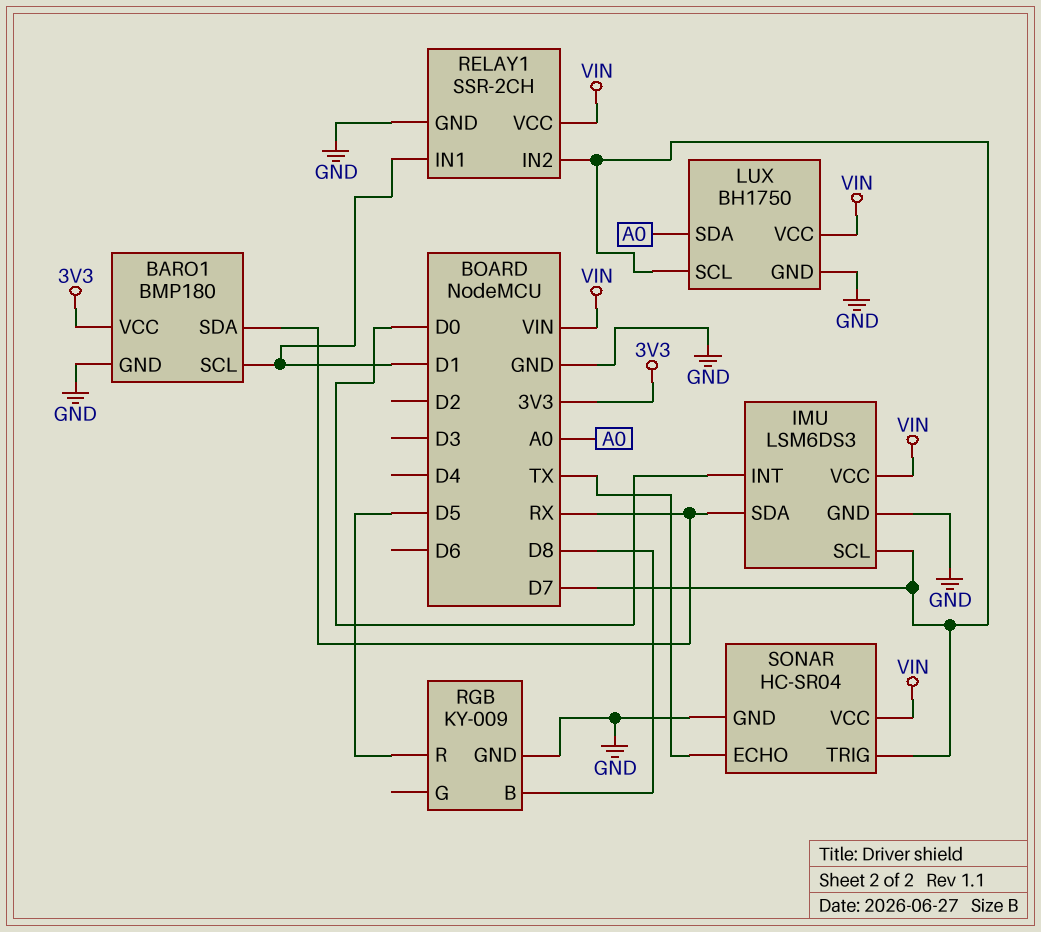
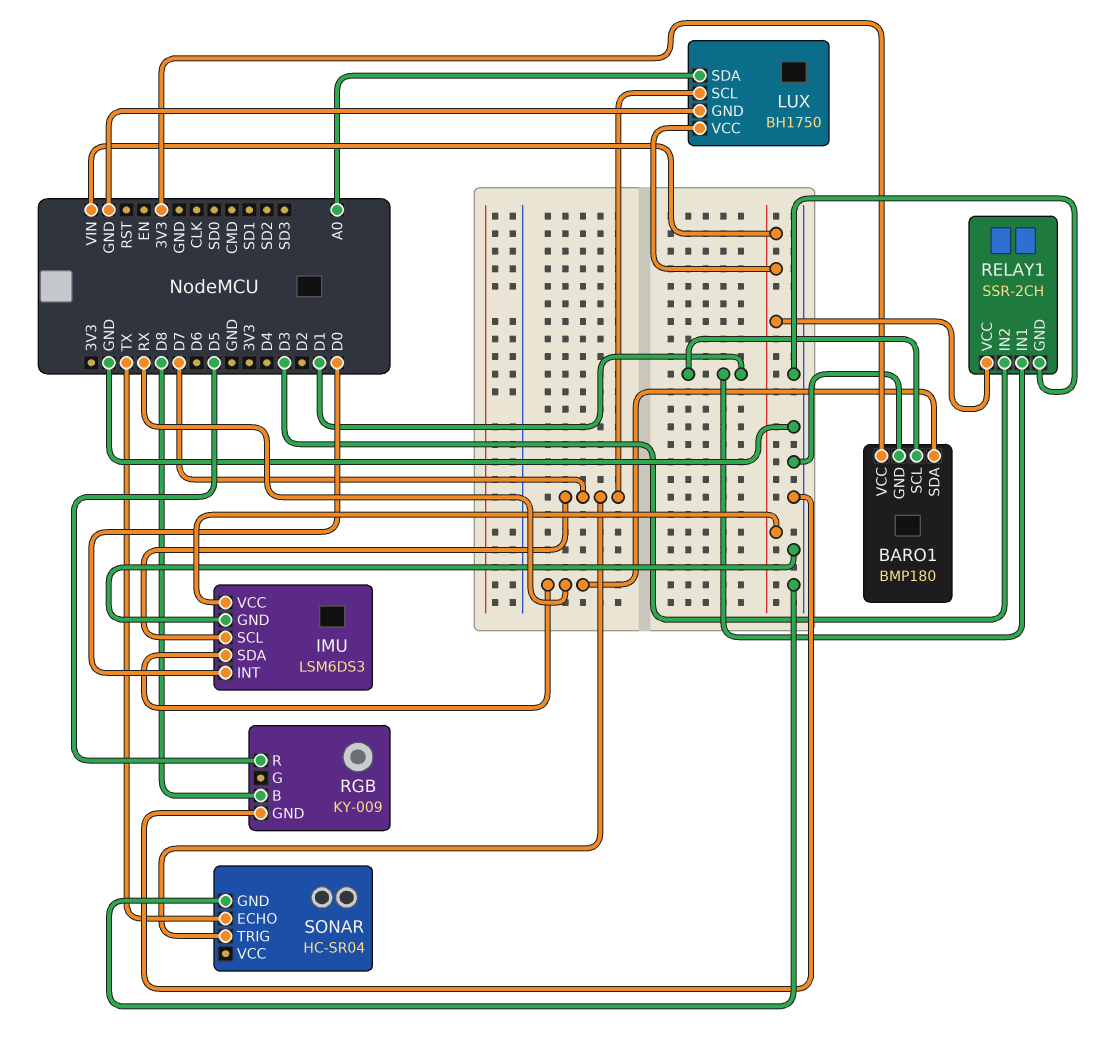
RELAY1 pin IN2: D7 -> D3
SONAR pin VCC: VIN -> none

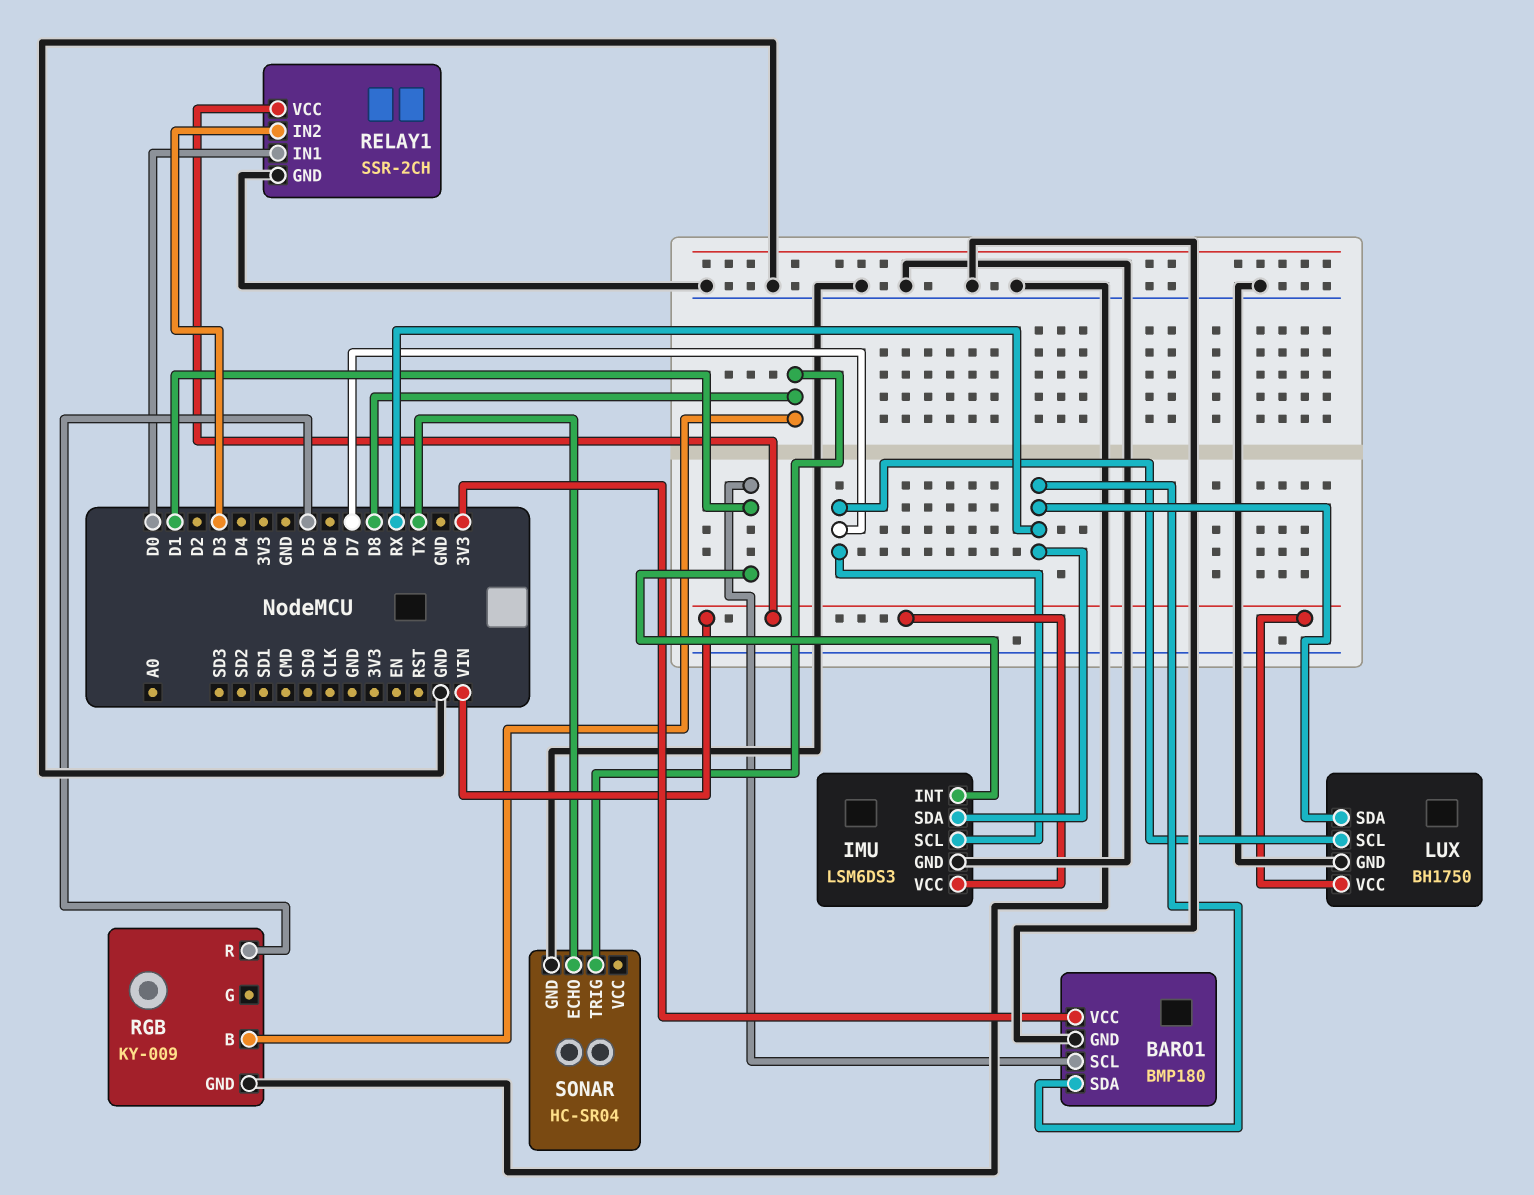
IMU pin INT: D0 -> D1
LUX pin SDA: A0 -> RX
RELAY1 pin IN1: D1 -> D0
SONAR pin TRIG: D7 -> D8

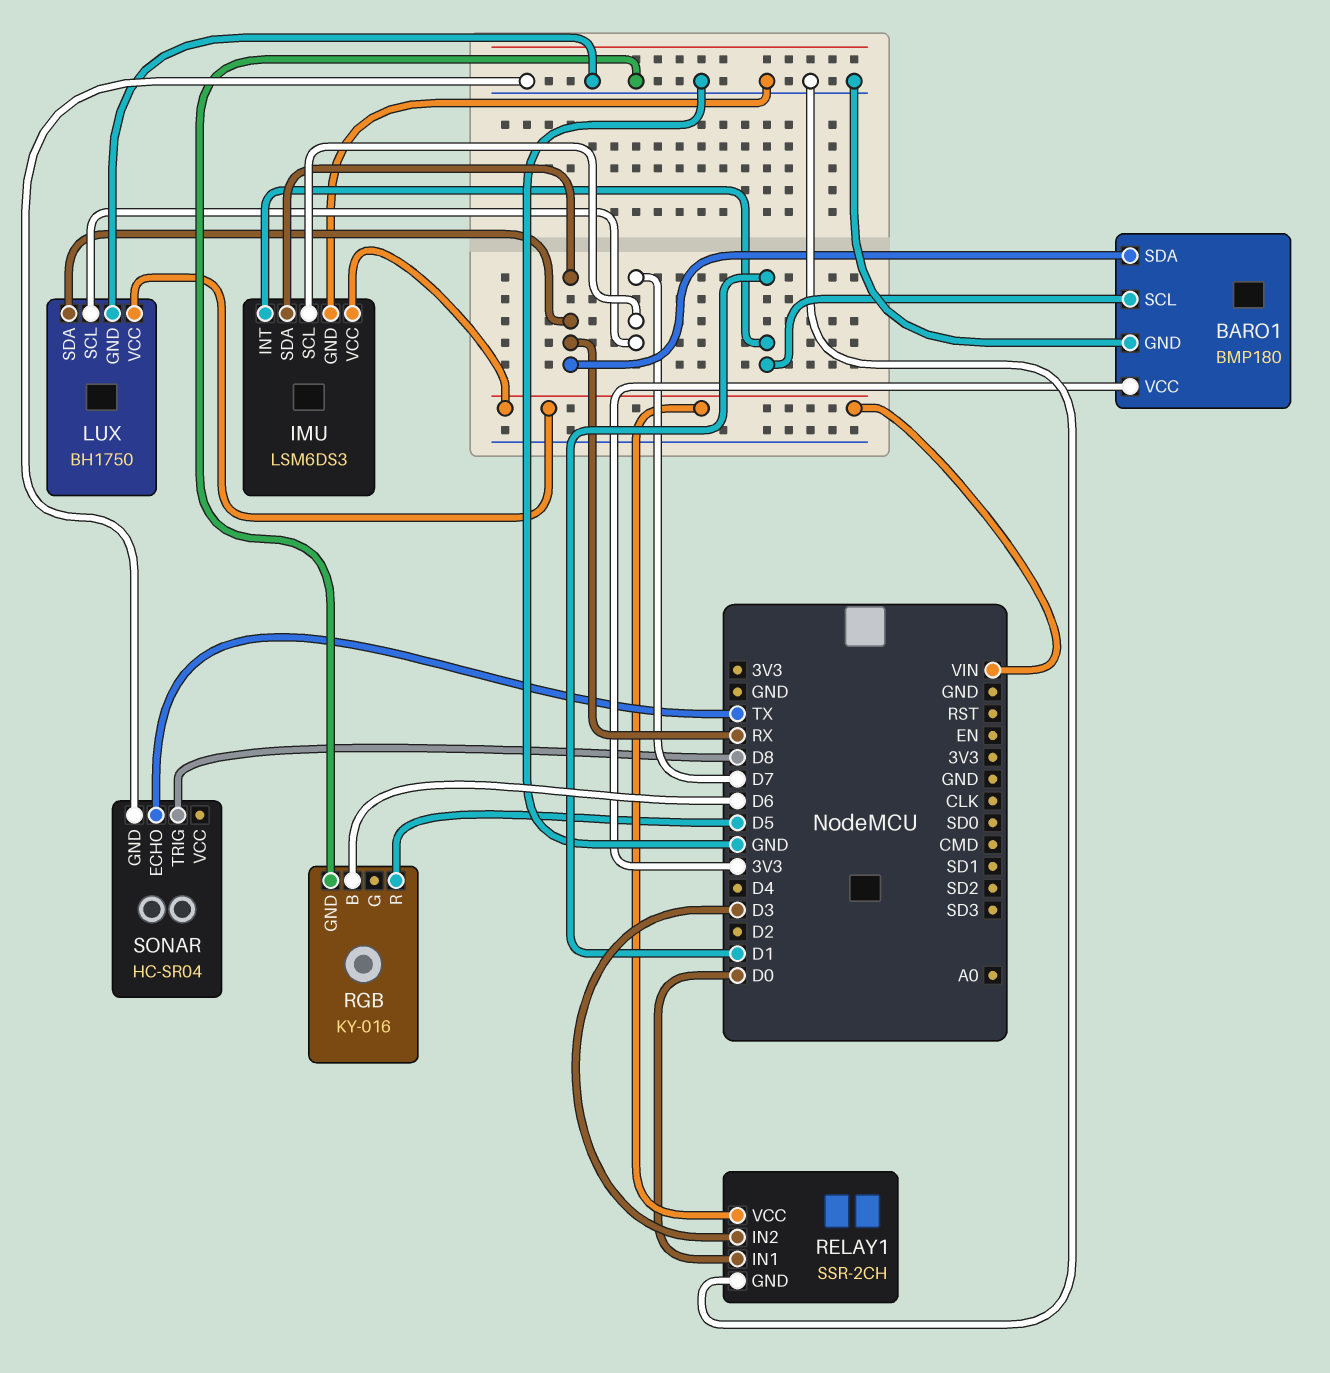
RGB: KY-009 -> KY-016
RGB pin B: D8 -> D6

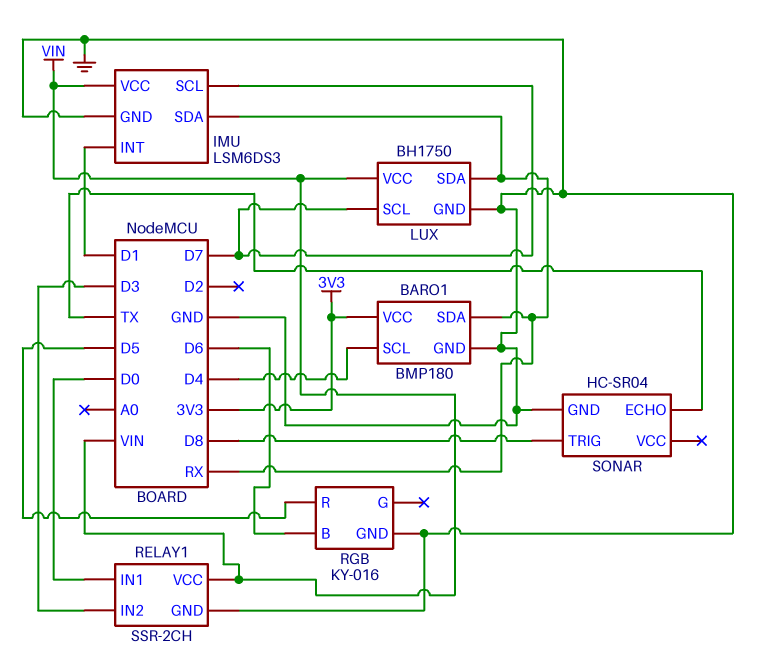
BARO1 pin SCL: D1 -> D4

